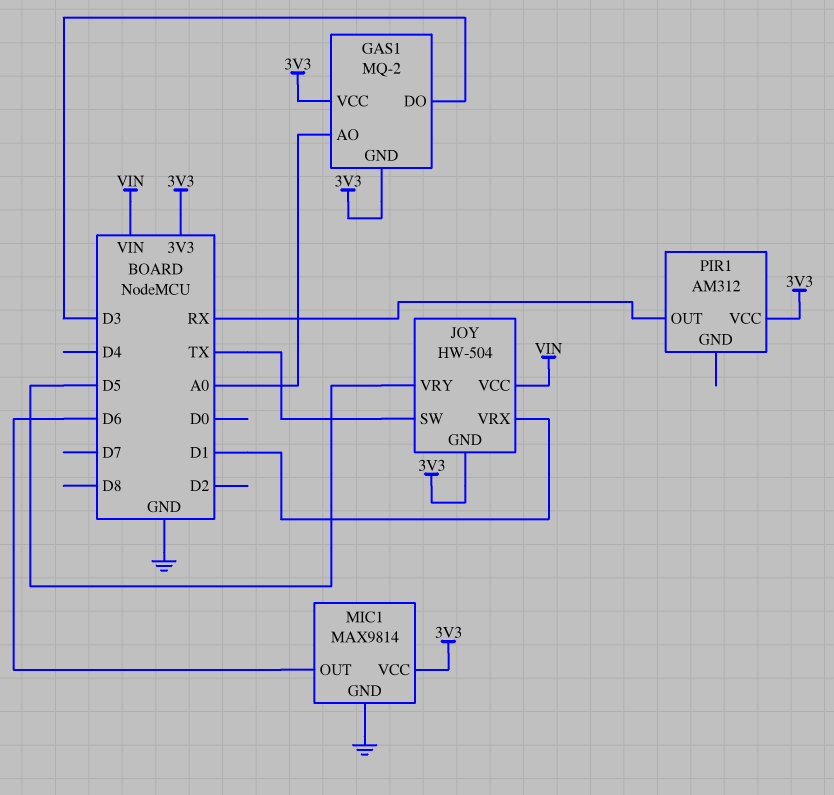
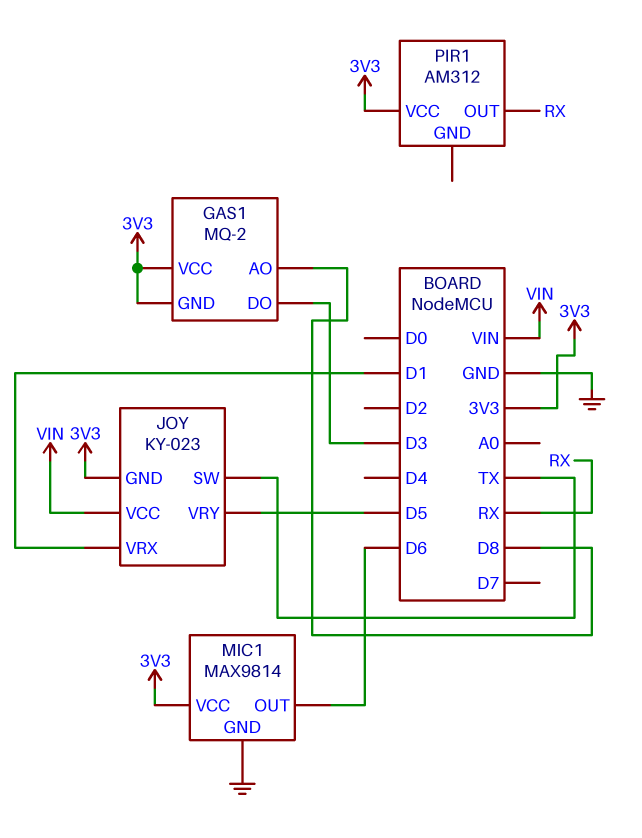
GAS1 pin AO: A0 -> D8
JOY: HW-504 -> KY-023

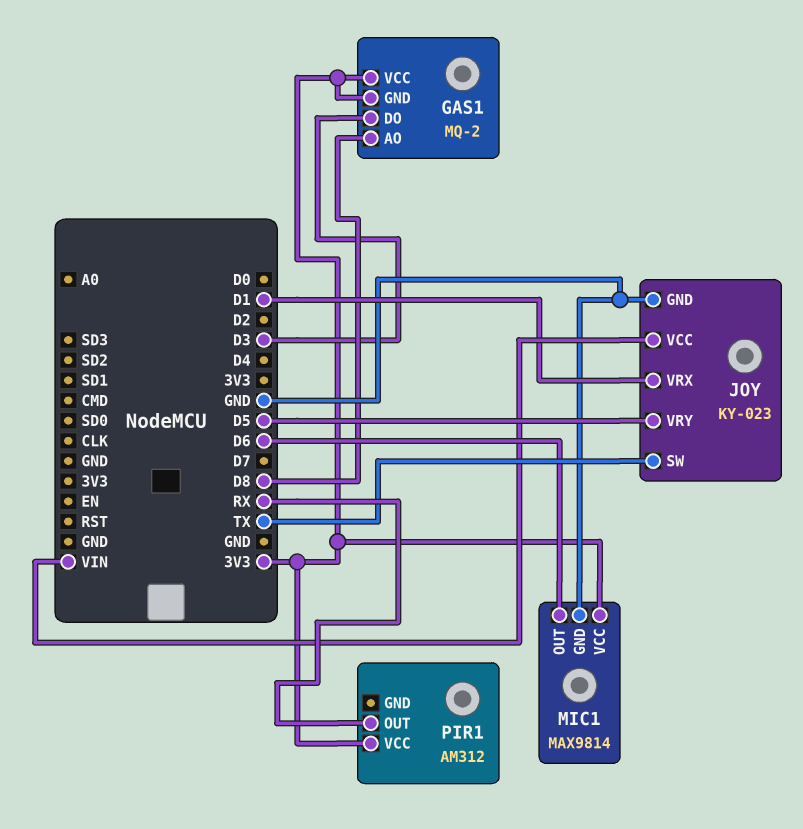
JOY pin GND: 3V3 -> GND

